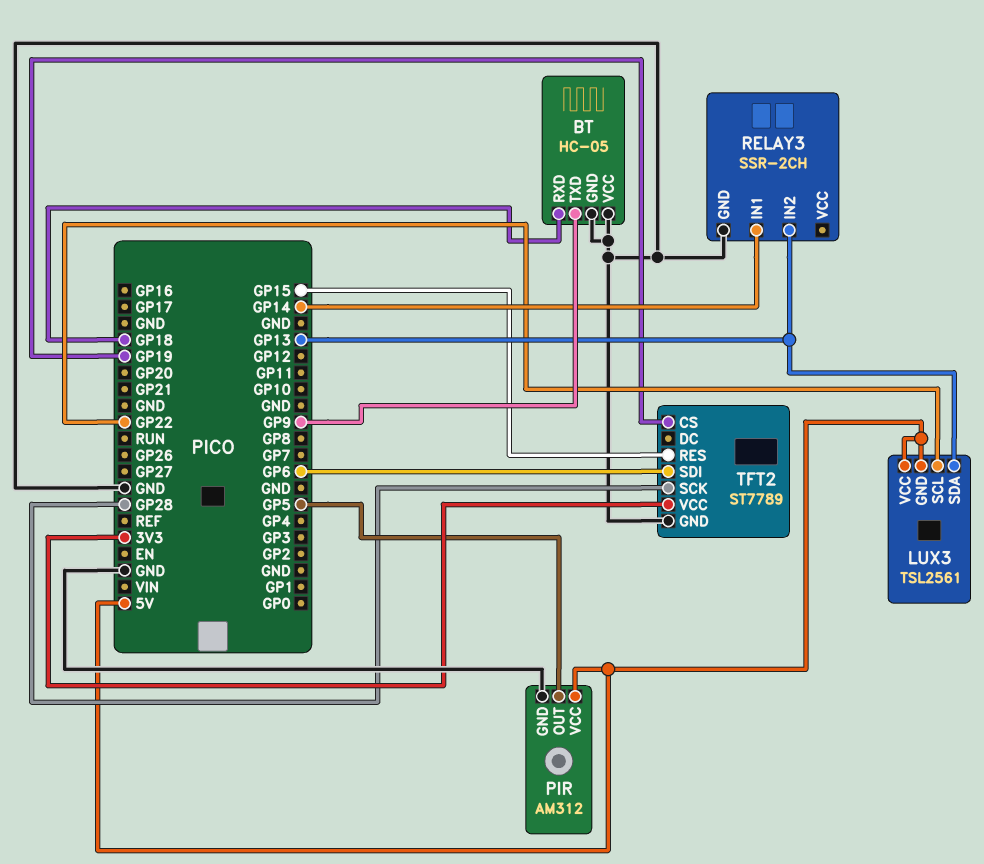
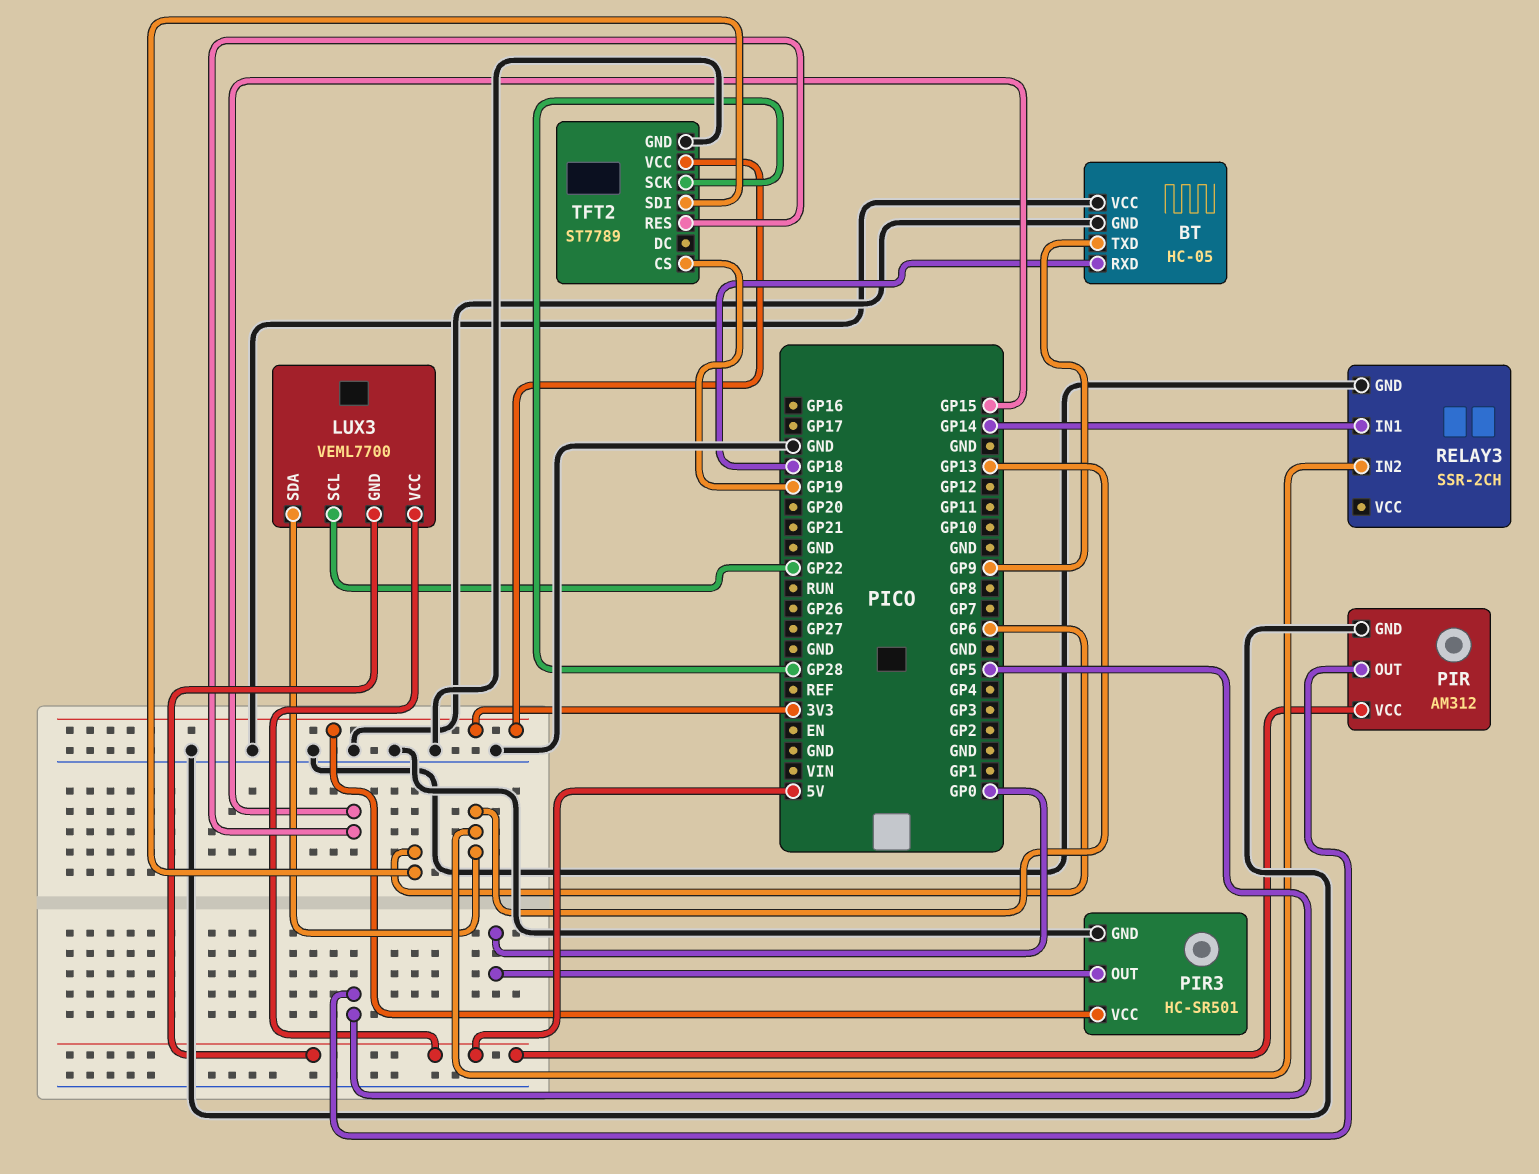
LUX3: TSL2561 -> VEML7700
PIR3: none -> HC-SR501
PIR3 pin GND: none -> GND
PIR3 pin OUT: none -> GP0
PIR3 pin VCC: none -> 3V3

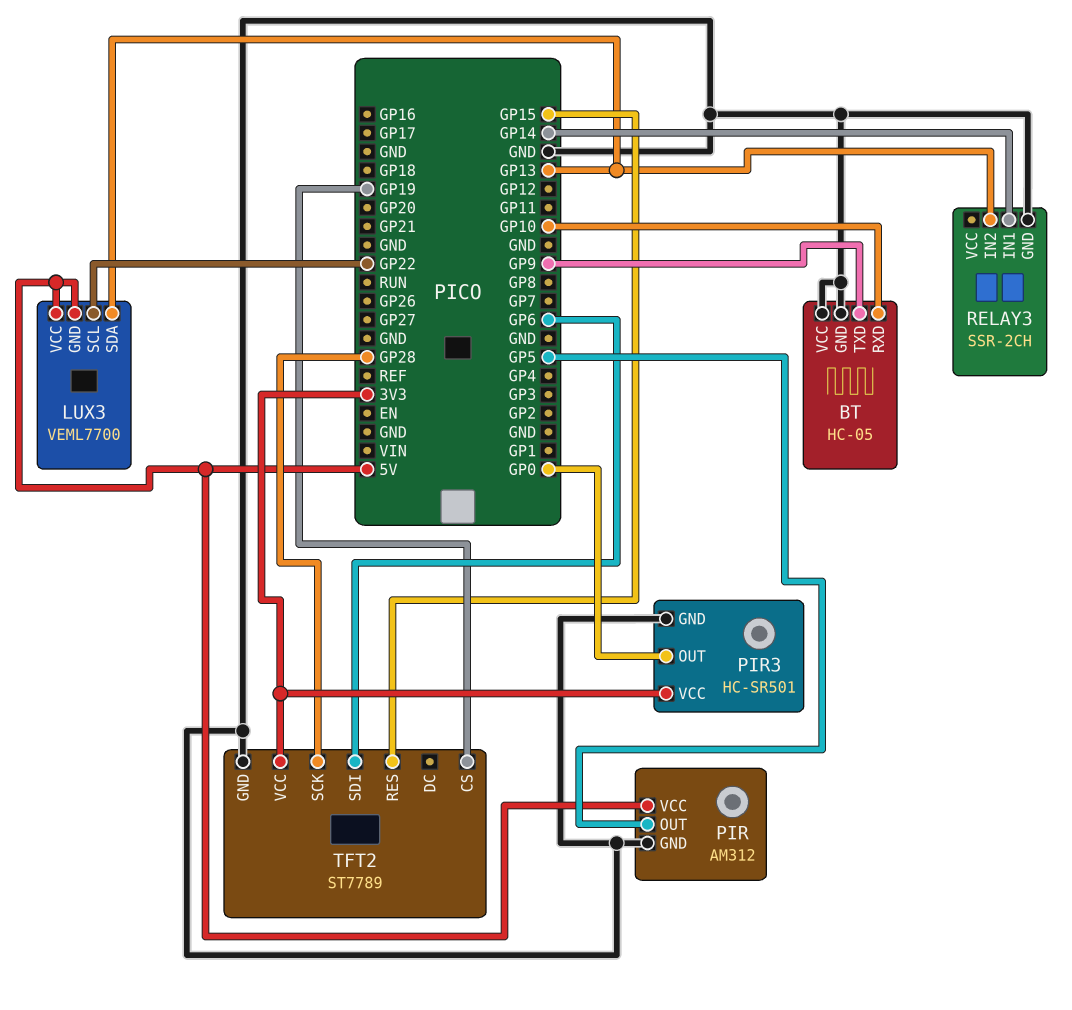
BT pin RXD: GP18 -> GP10

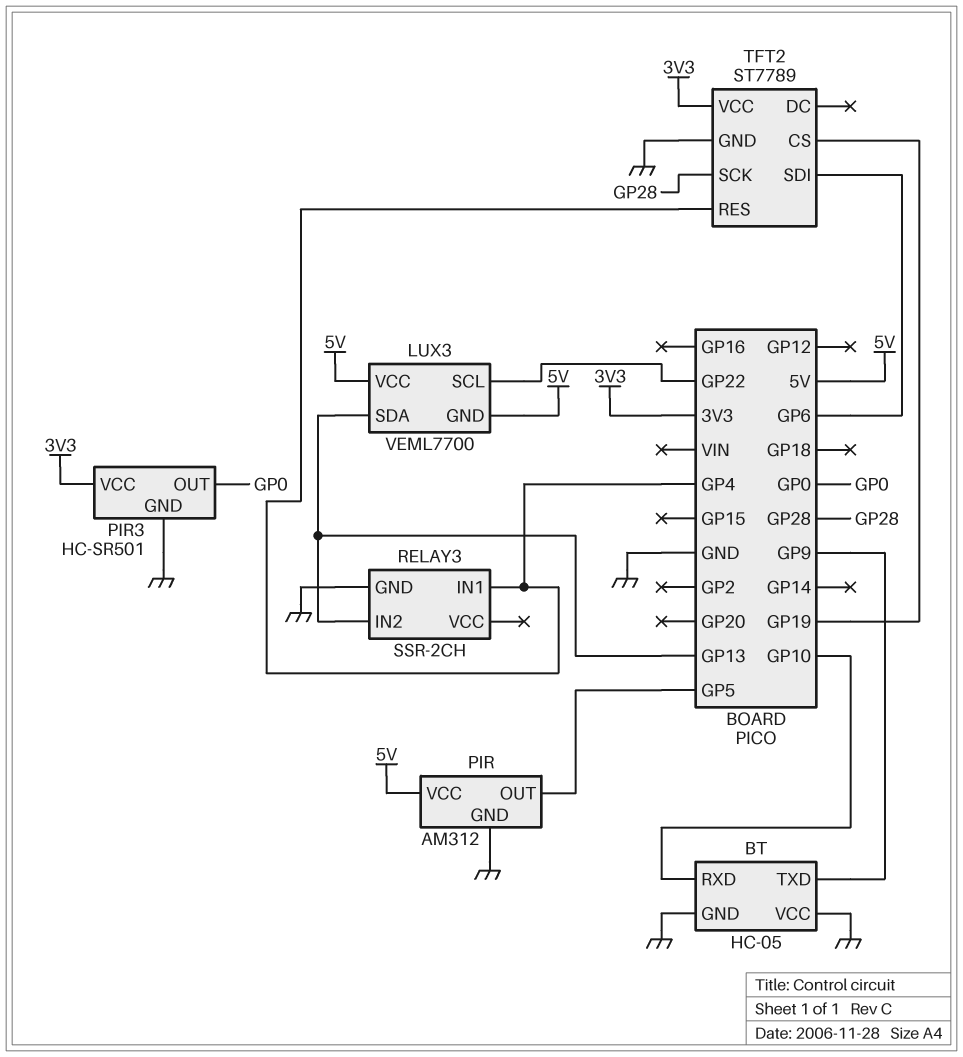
RELAY3 pin IN1: GP14 -> GP4
TFT2 pin RES: GP15 -> GP4

